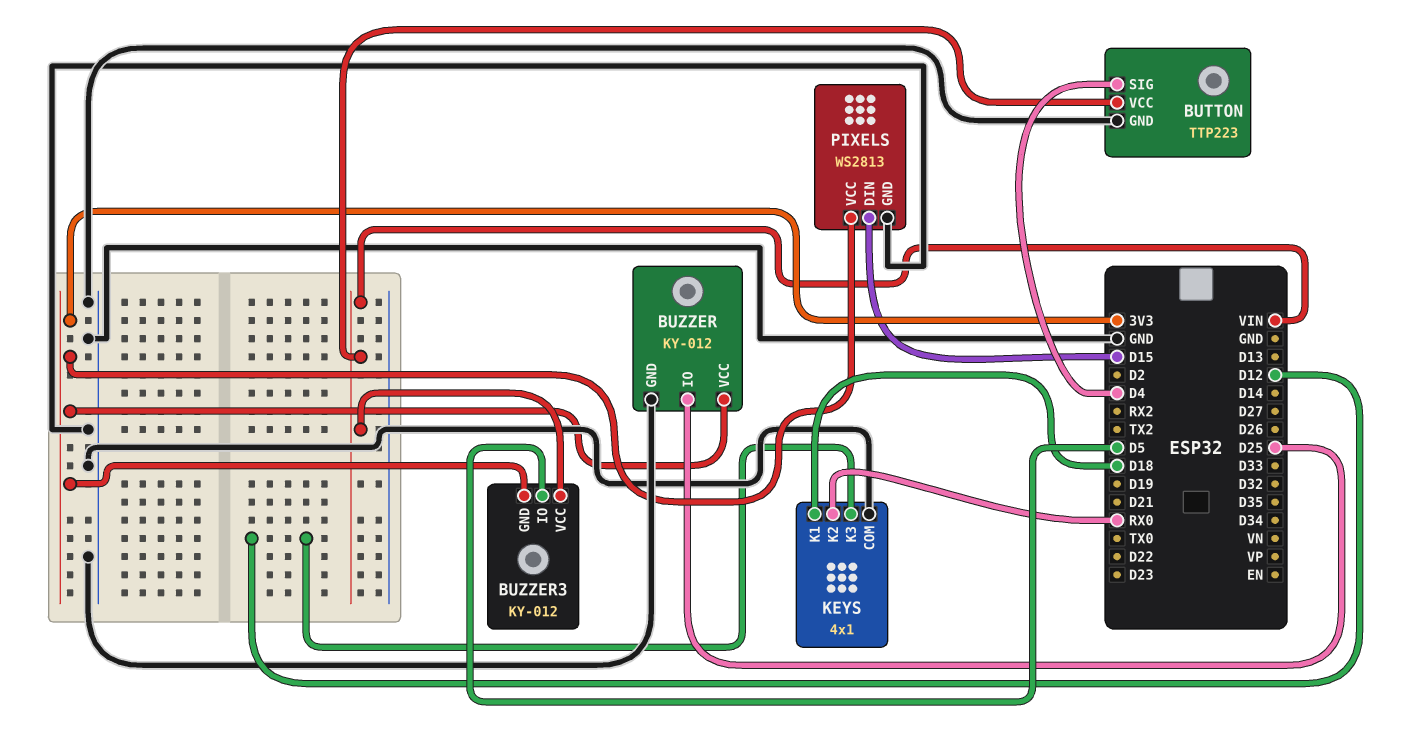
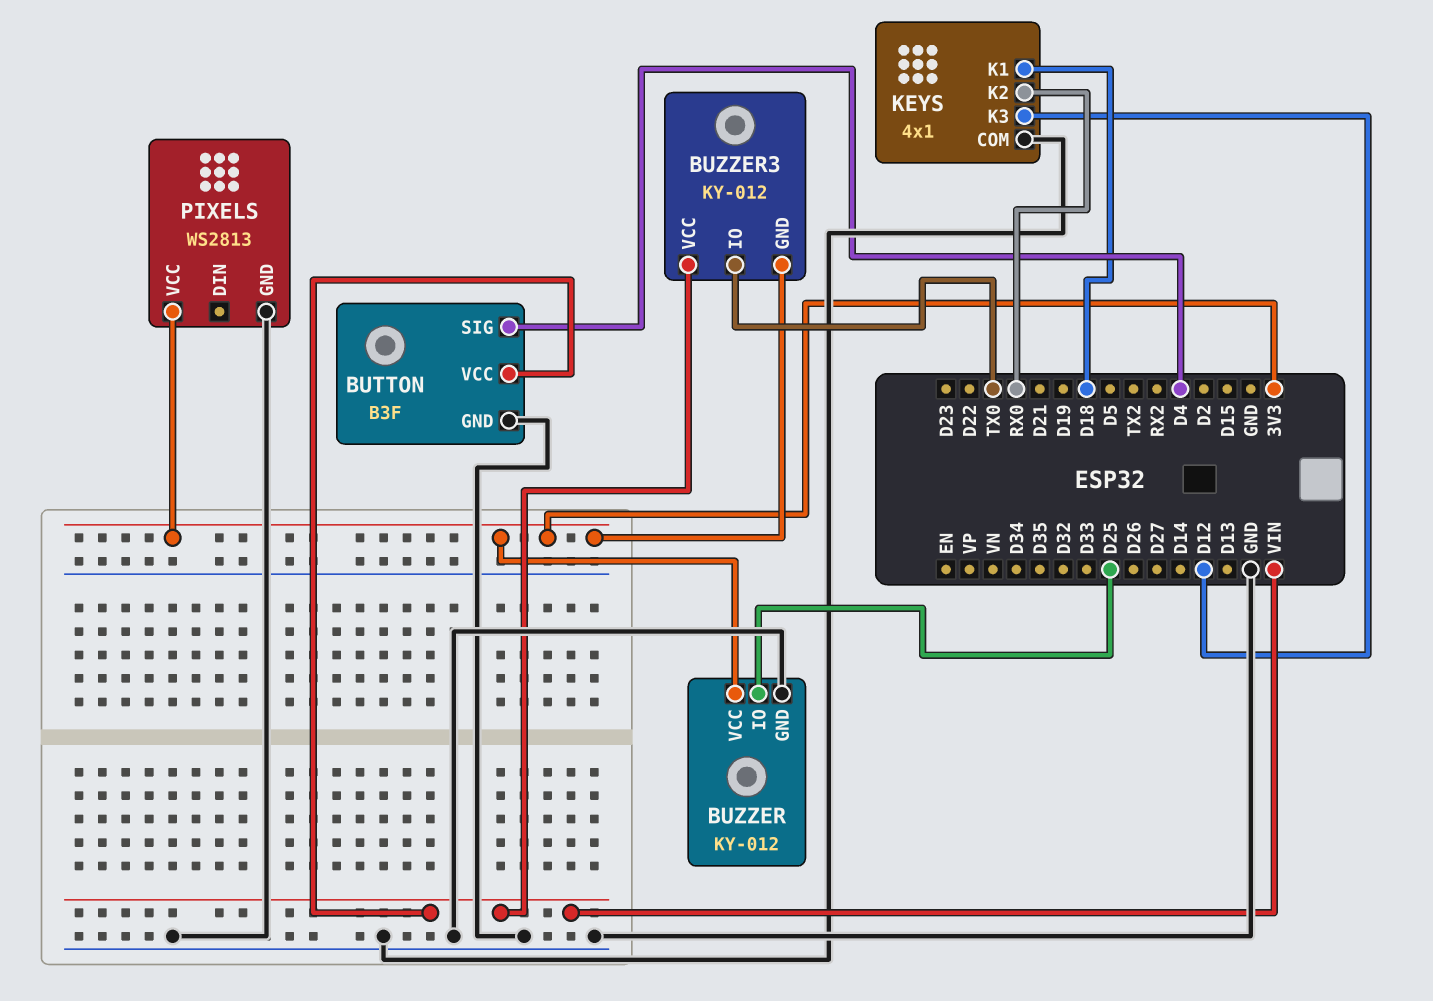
BUTTON: TTP223 -> B3F
BUZZER3 pin IO: D5 -> TX0
PIXELS pin DIN: D15 -> none

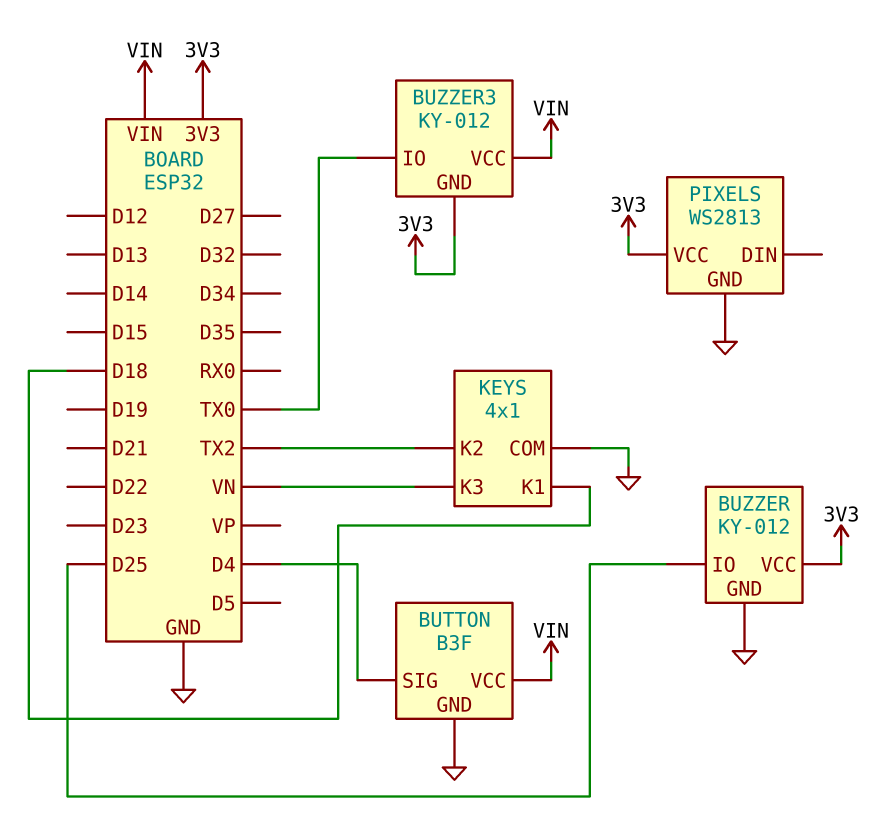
KEYS pin K2: RX0 -> TX2
KEYS pin K3: D12 -> VN

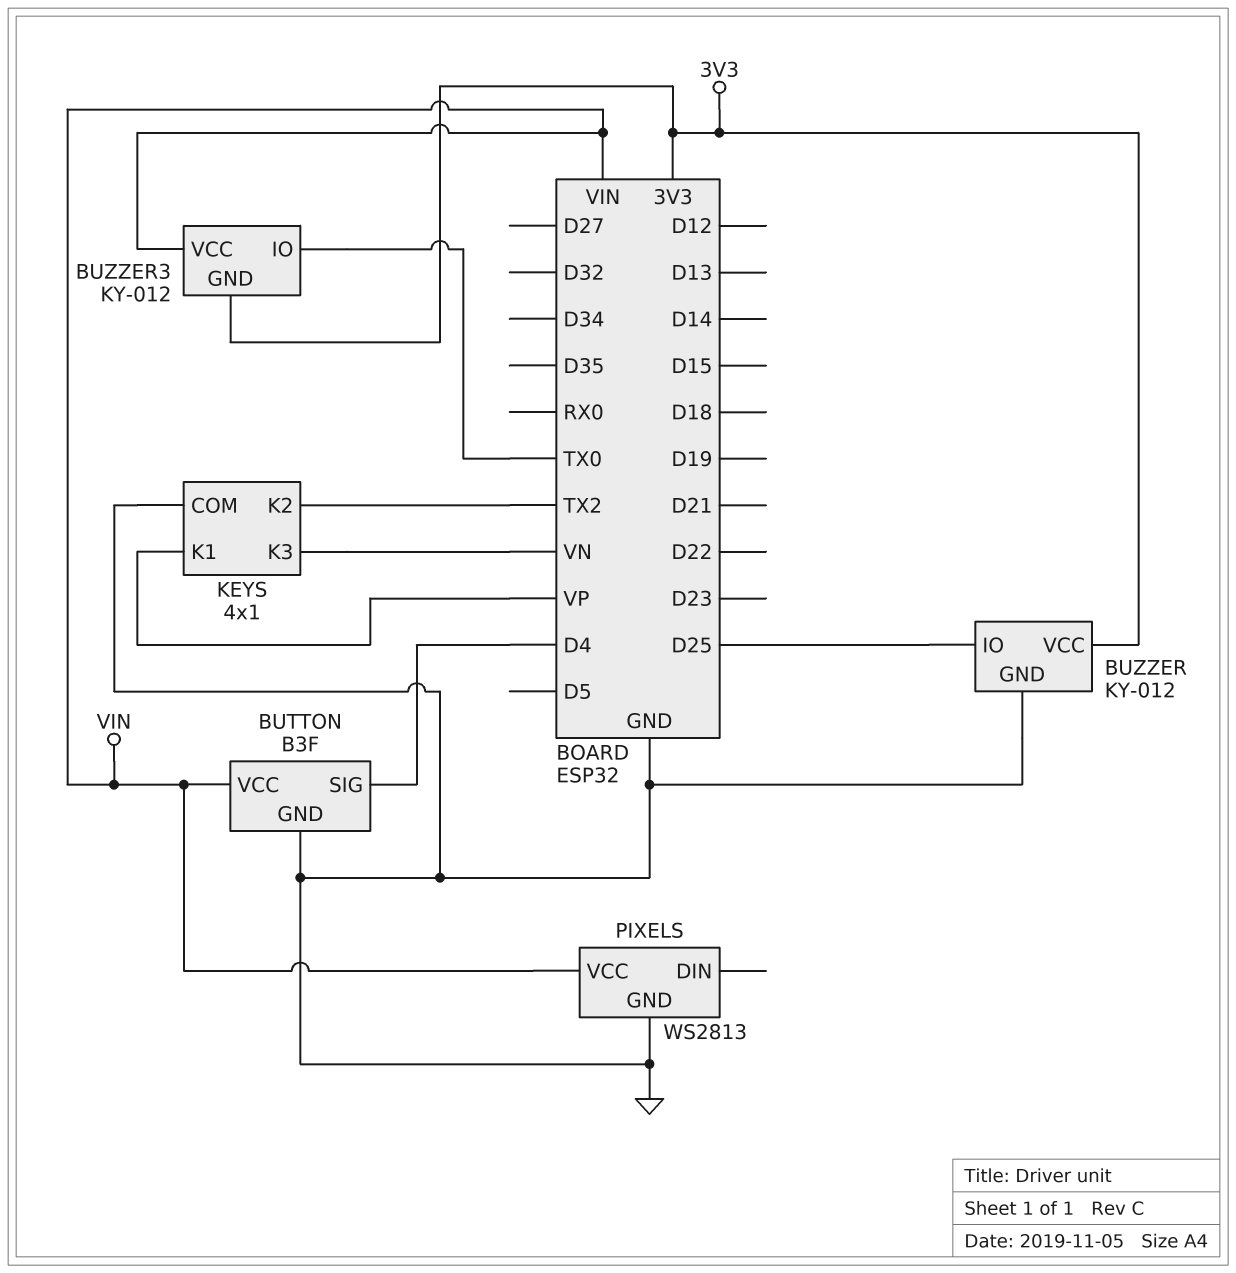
KEYS pin K1: D18 -> VP
PIXELS pin VCC: 3V3 -> VIN

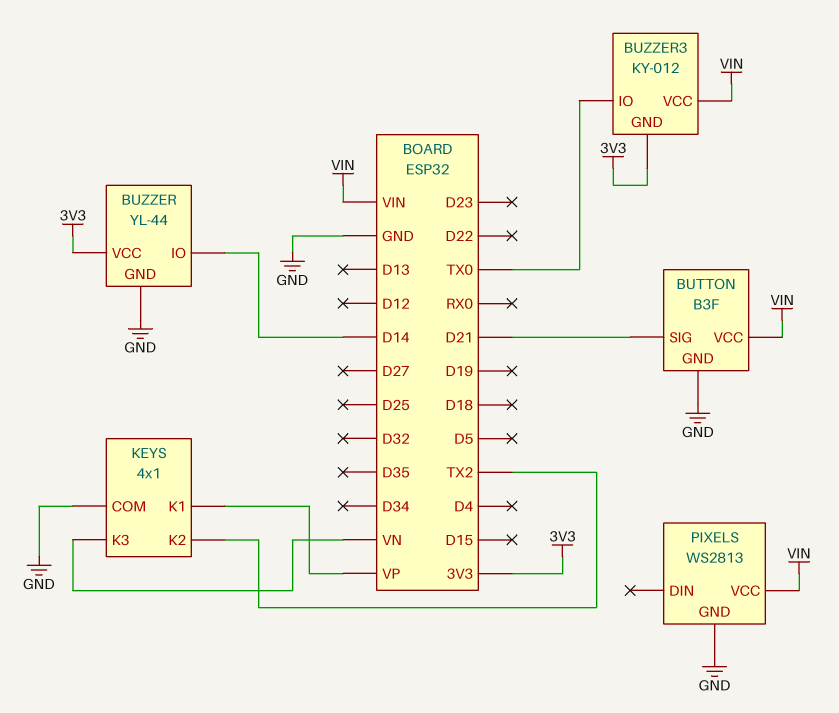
BUTTON pin SIG: D4 -> D21
BUZZER: KY-012 -> YL-44
BUZZER pin IO: D25 -> D14

